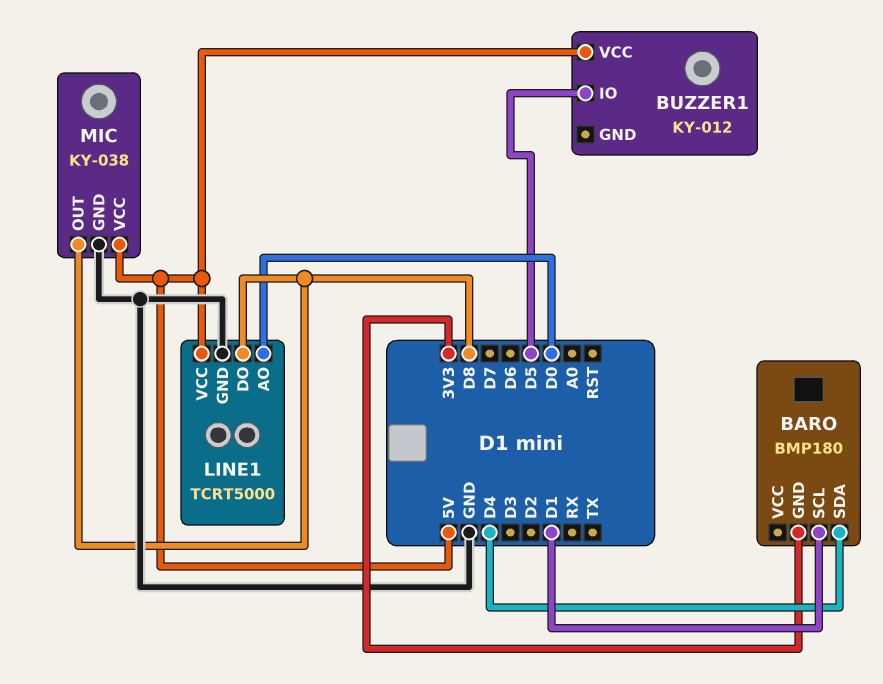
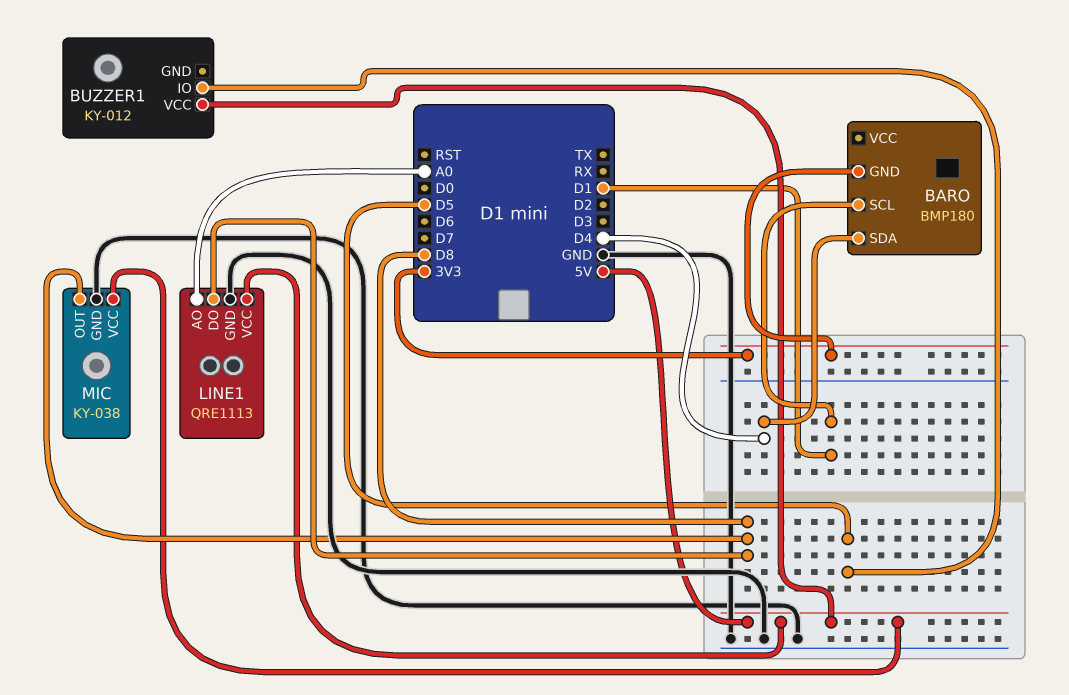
LINE1: TCRT5000 -> QRE1113
LINE1 pin AO: D0 -> A0

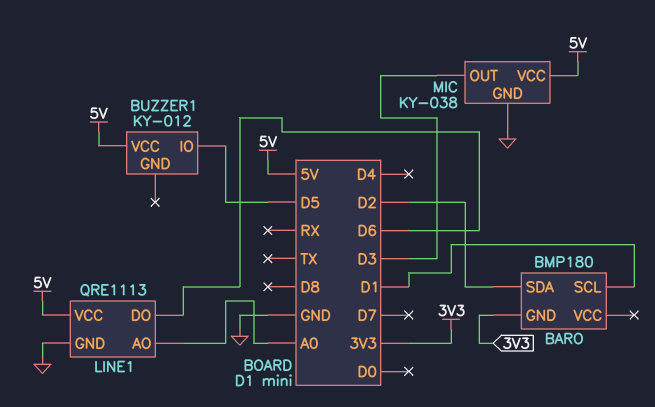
BARO pin SDA: D4 -> D2
LINE1 pin DO: D8 -> D6
MIC pin OUT: D8 -> D3

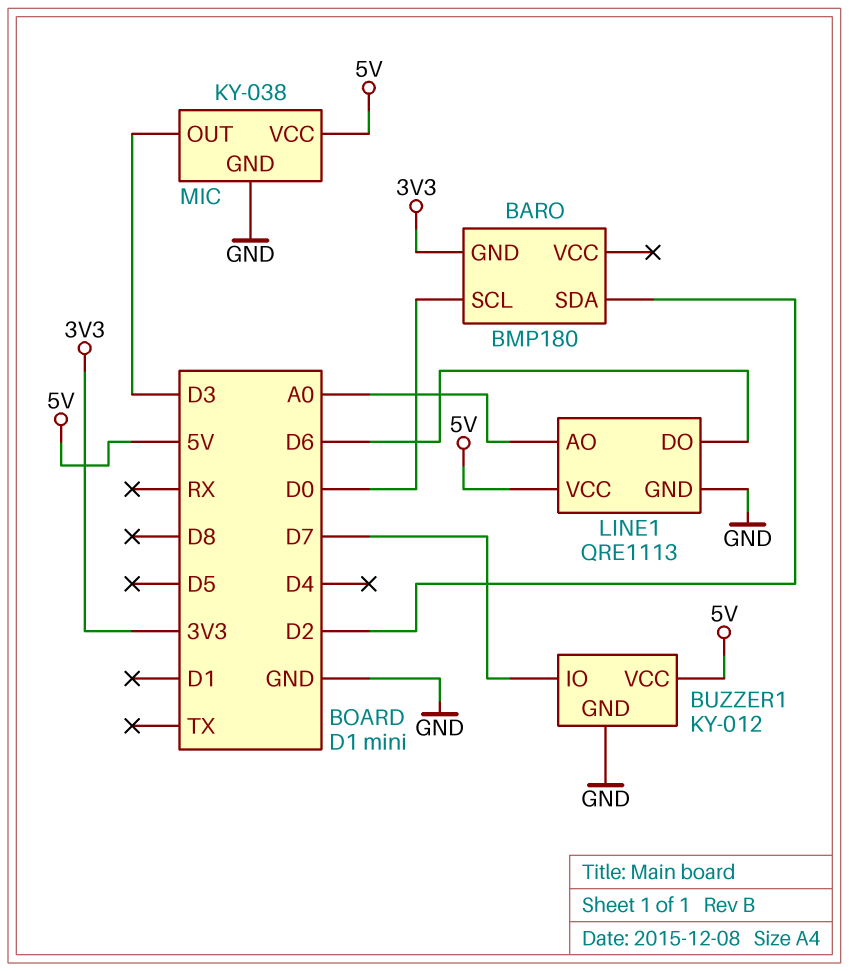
BARO pin SCL: D1 -> D0
BUZZER1 pin GND: none -> GND
BUZZER1 pin IO: D5 -> D7

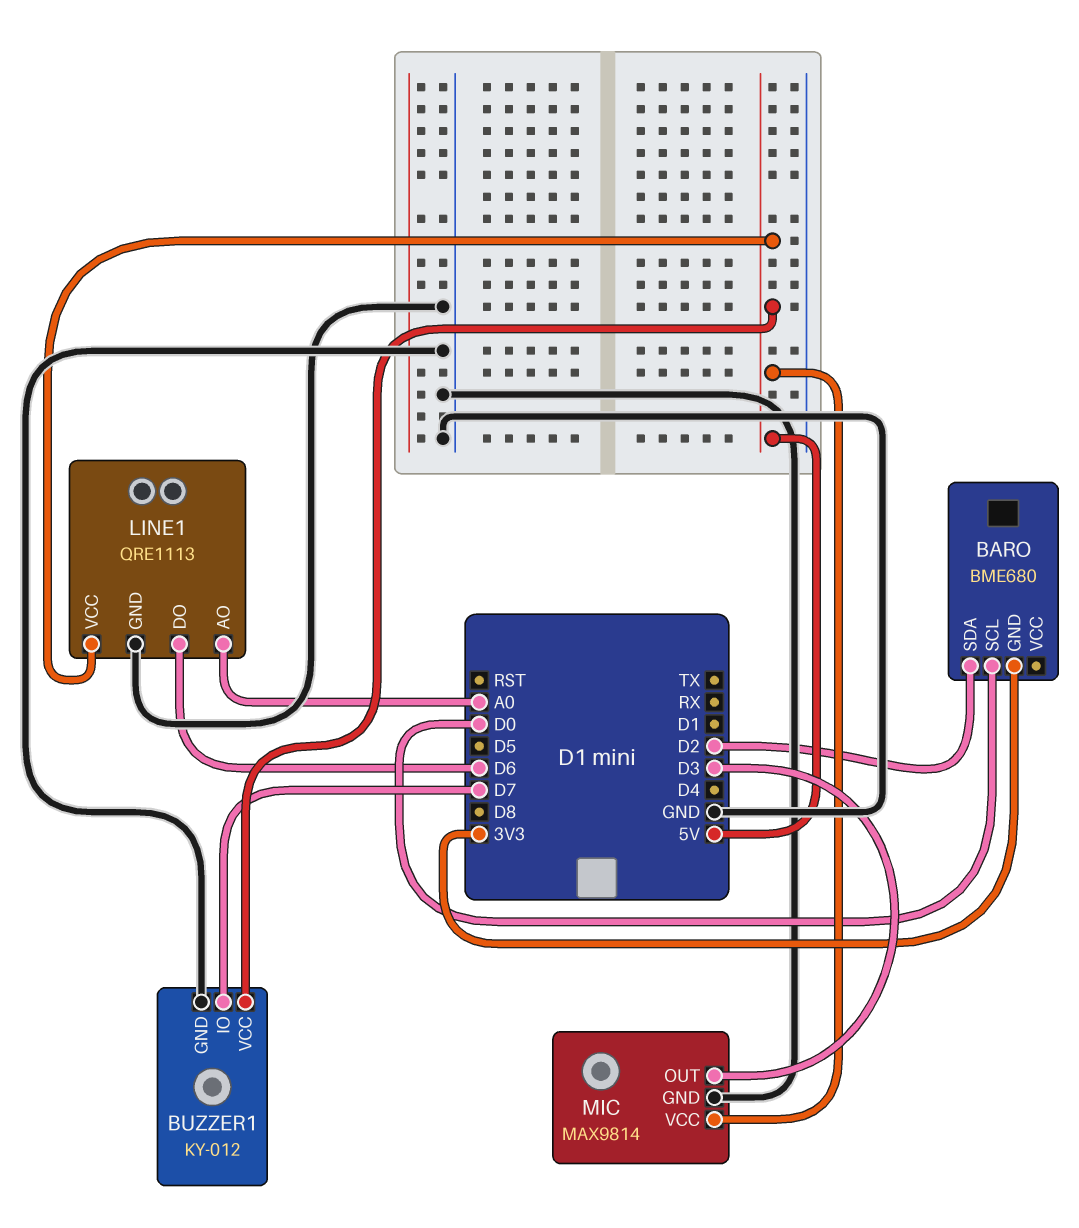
BARO: BMP180 -> BME680
MIC: KY-038 -> MAX9814

